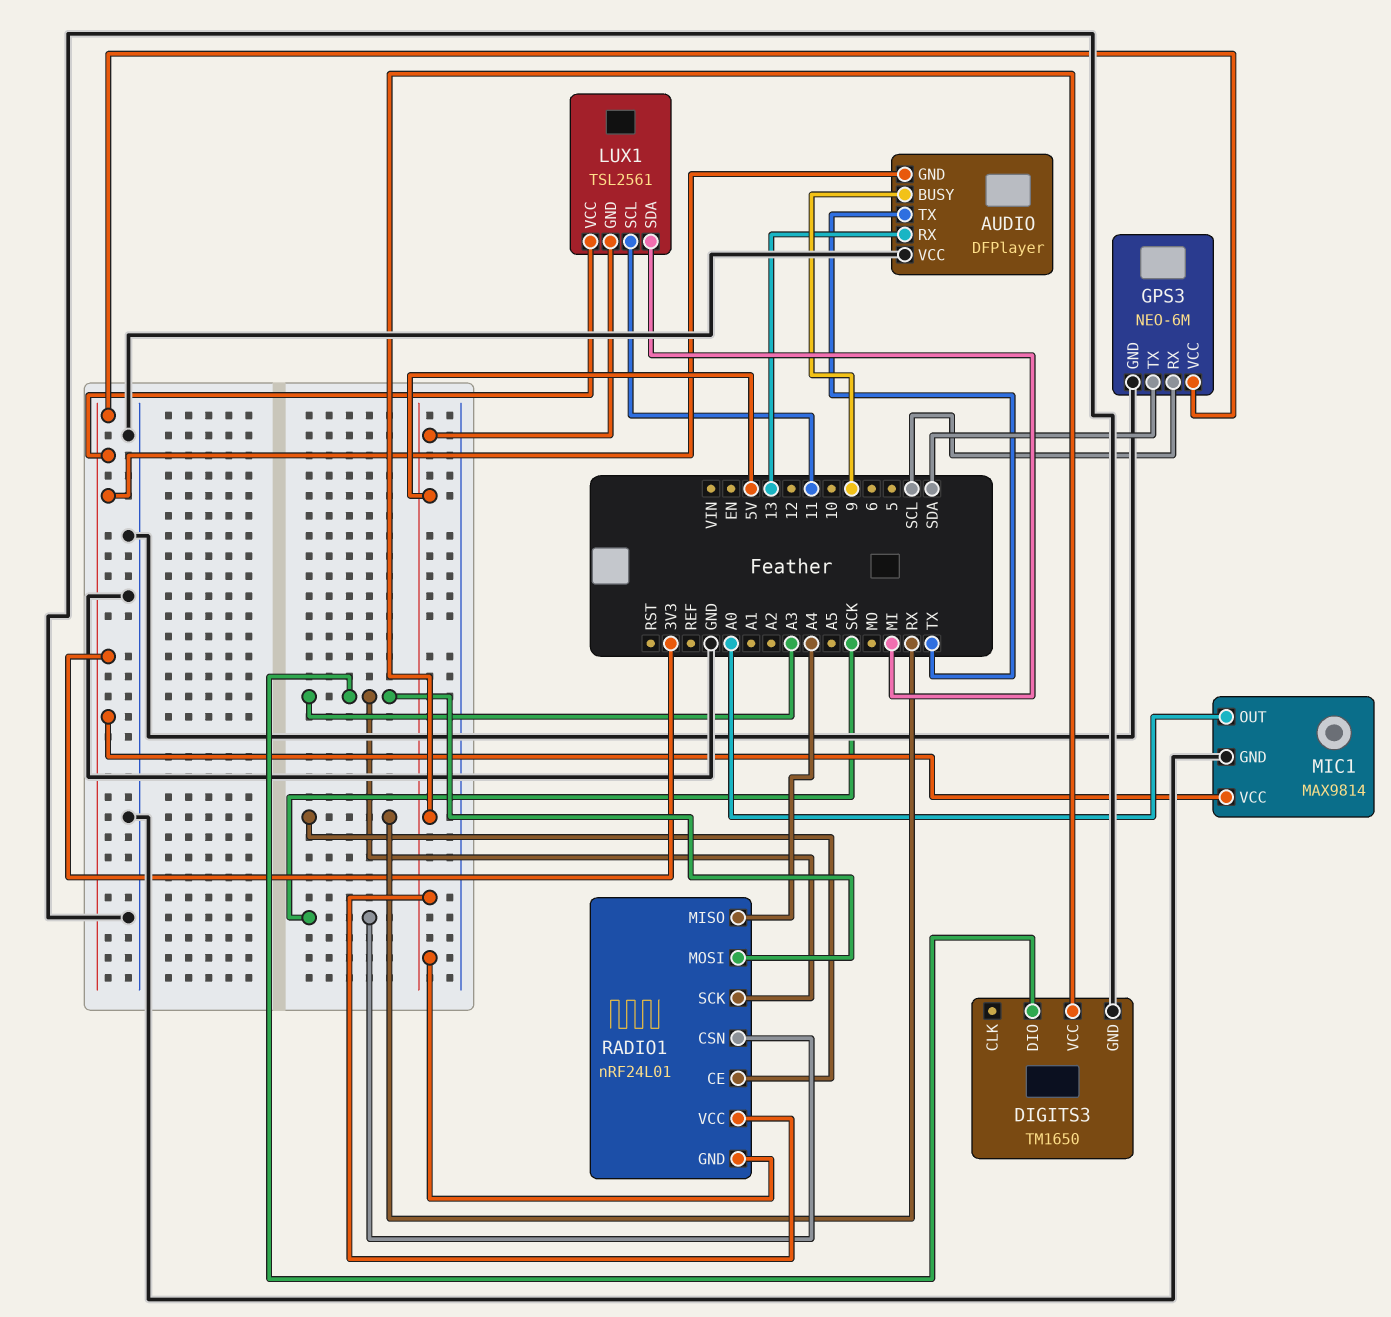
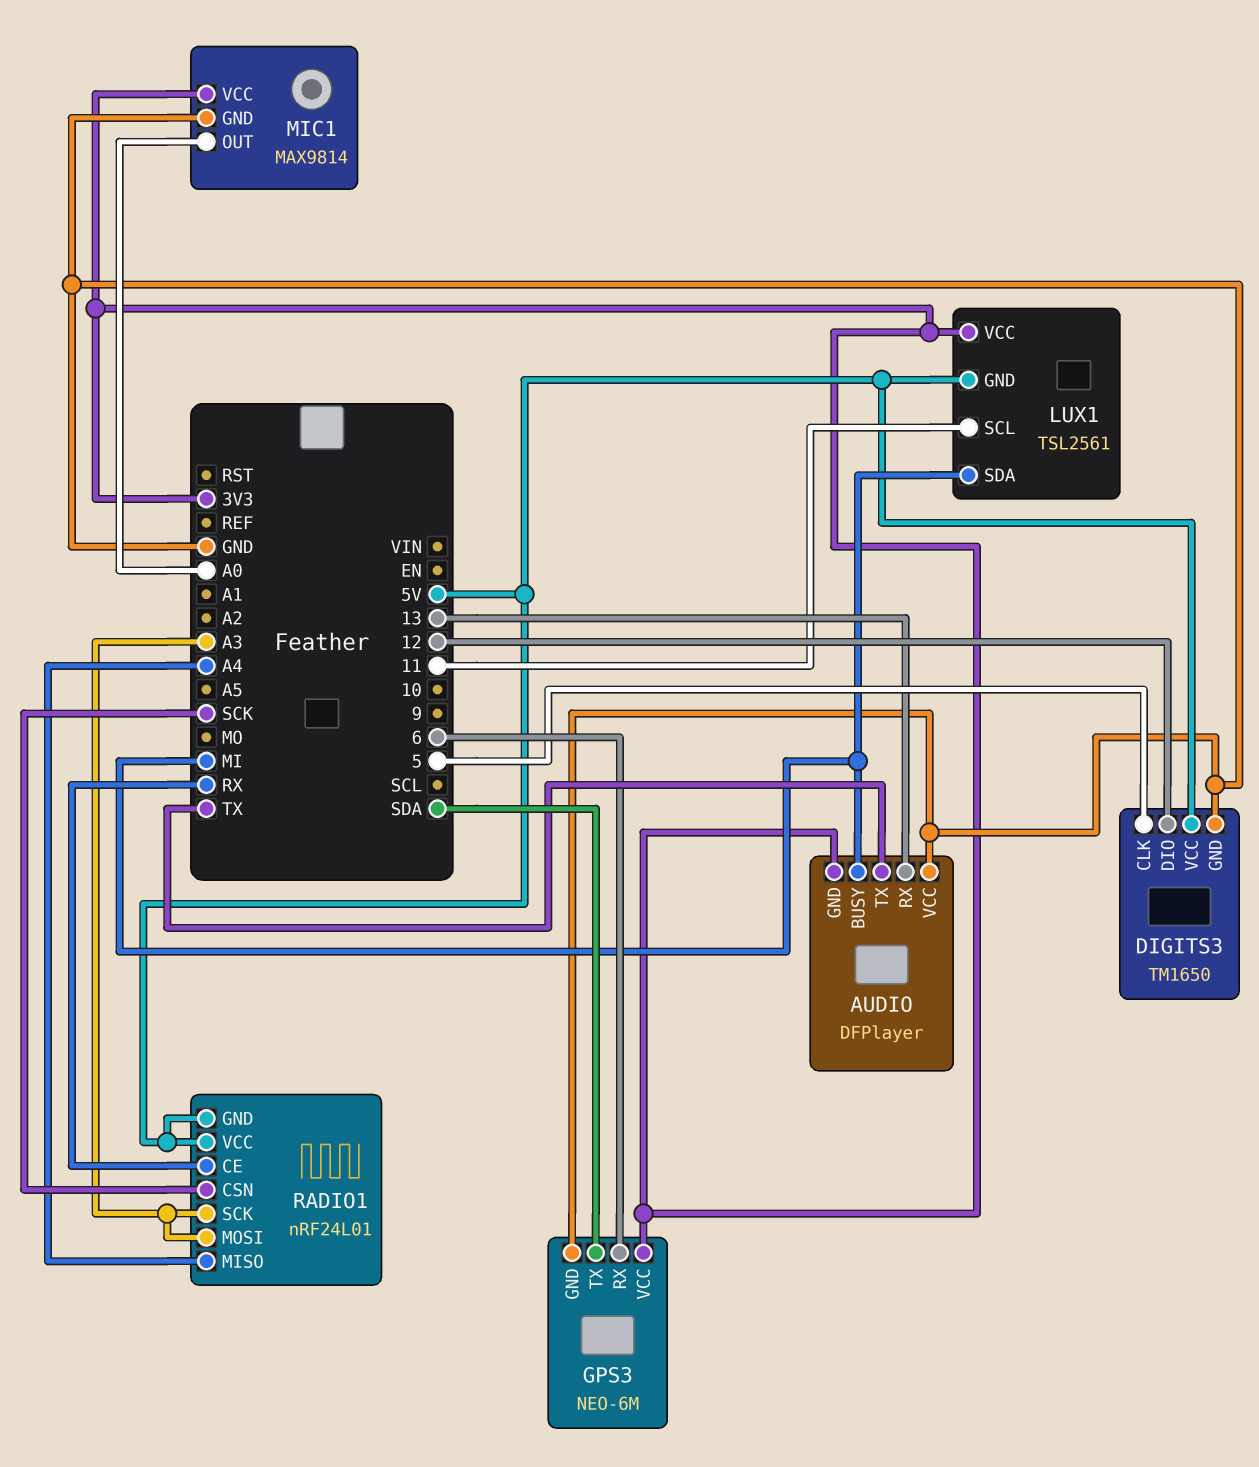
AUDIO pin BUSY: 9 -> MI
DIGITS3 pin CLK: none -> 5
DIGITS3 pin DIO: A3 -> 12
GPS3 pin RX: SCL -> 6

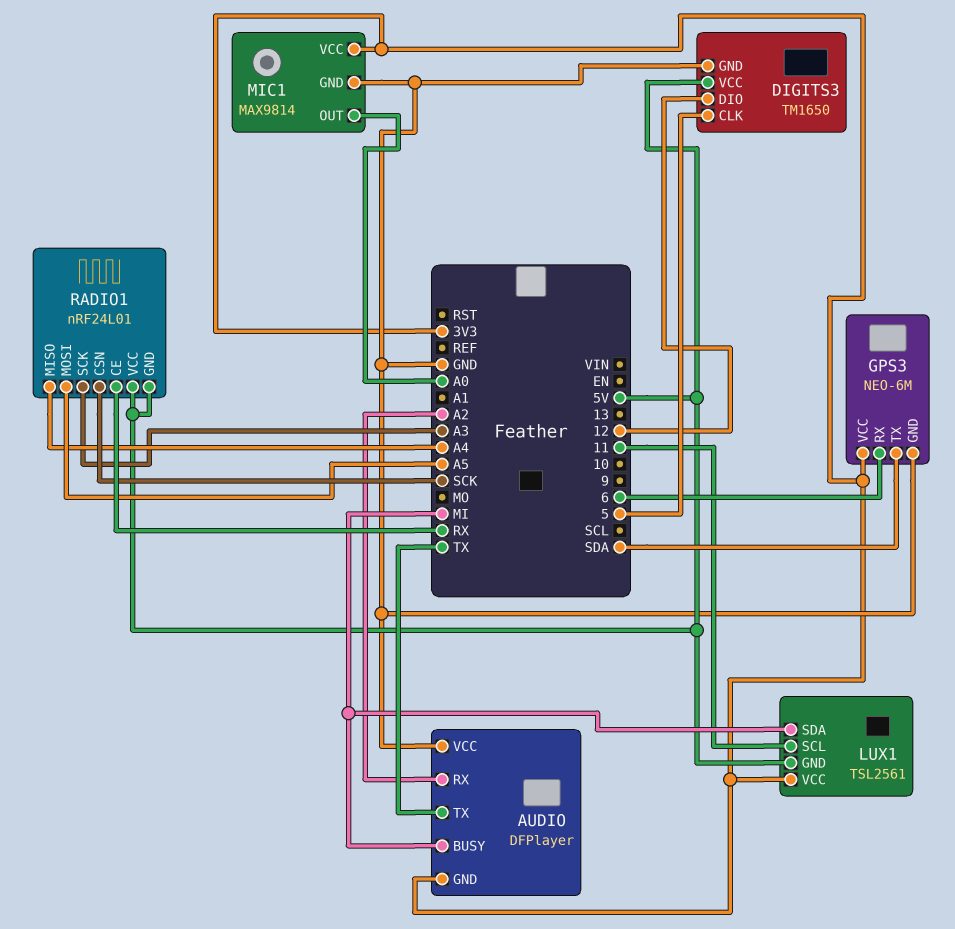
AUDIO pin RX: 13 -> A2
RADIO1 pin MOSI: A3 -> A5

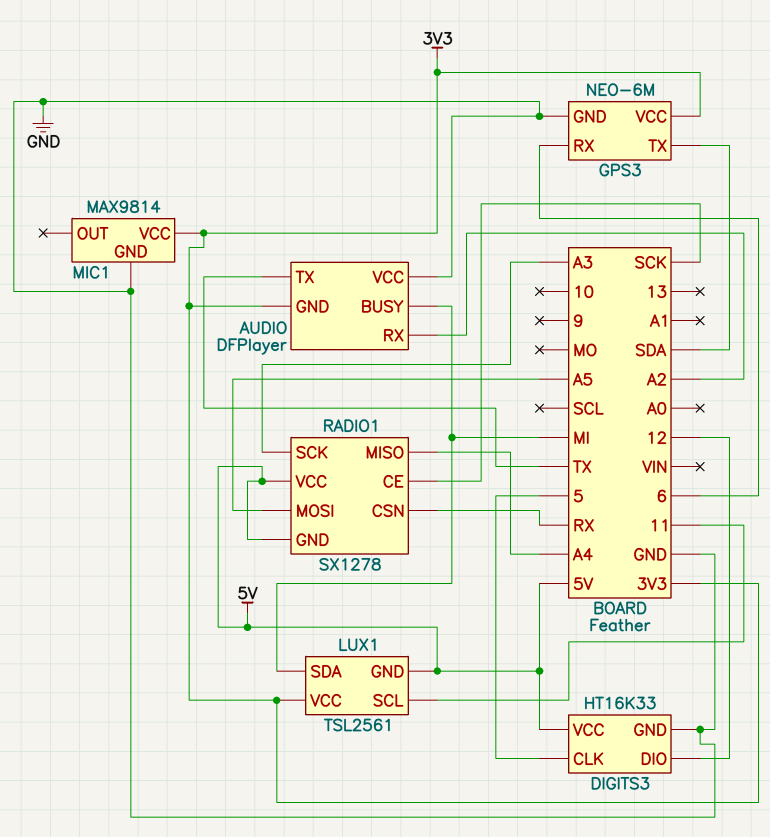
DIGITS3: TM1650 -> HT16K33
MIC1 pin OUT: A0 -> none
RADIO1: nRF24L01 -> SX1278
RADIO1 pin CE: RX -> SCK
RADIO1 pin CSN: SCK -> RX

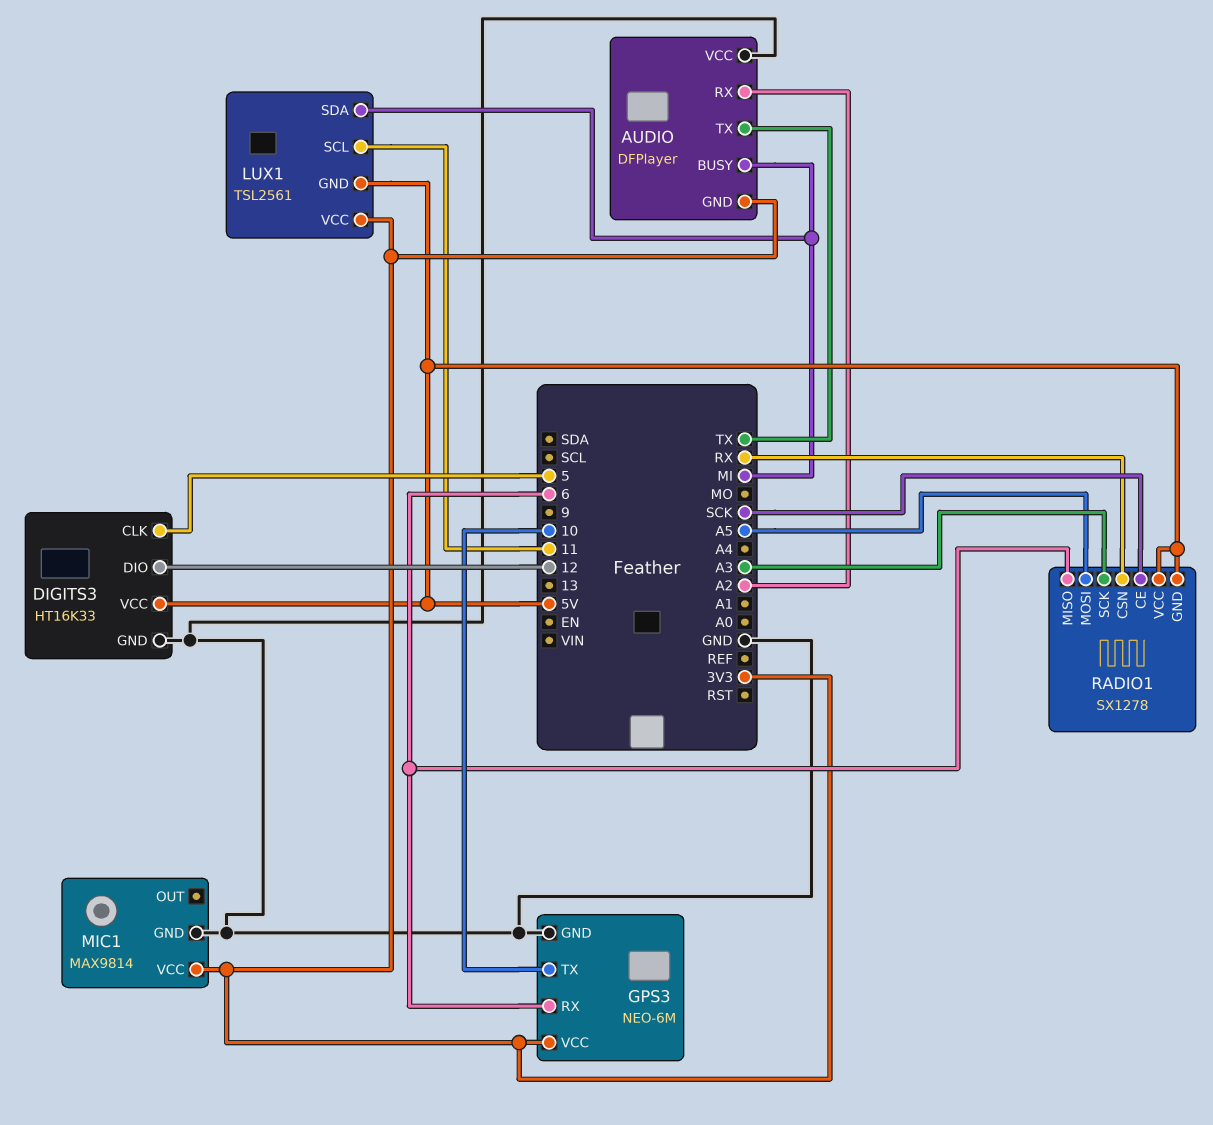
GPS3 pin TX: SDA -> 10
RADIO1 pin MISO: A4 -> 6

